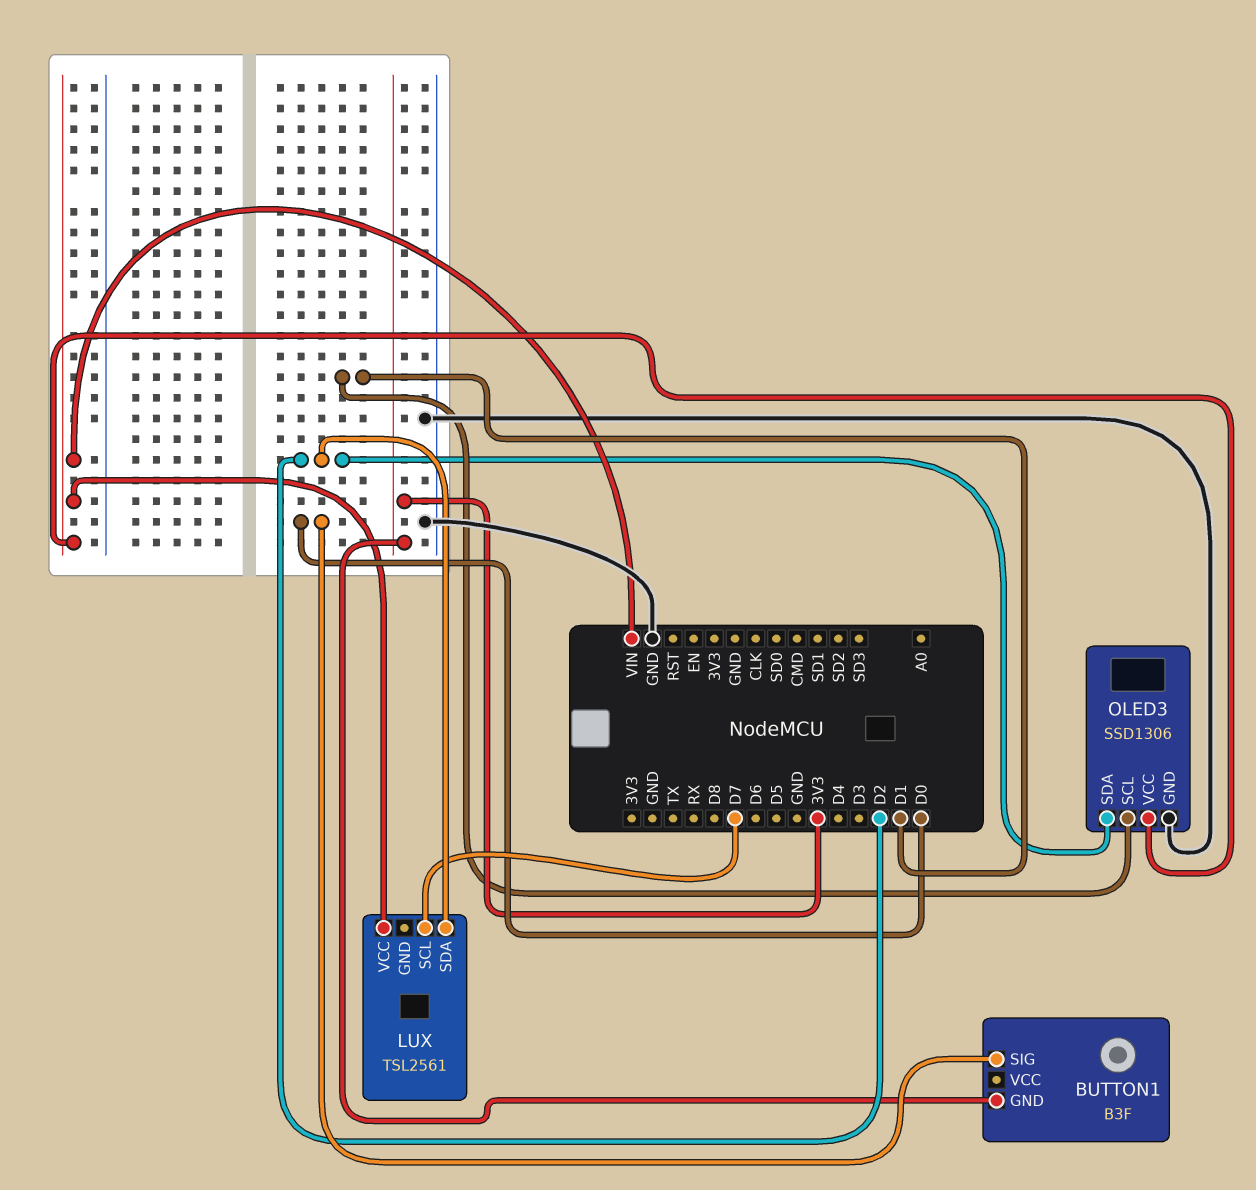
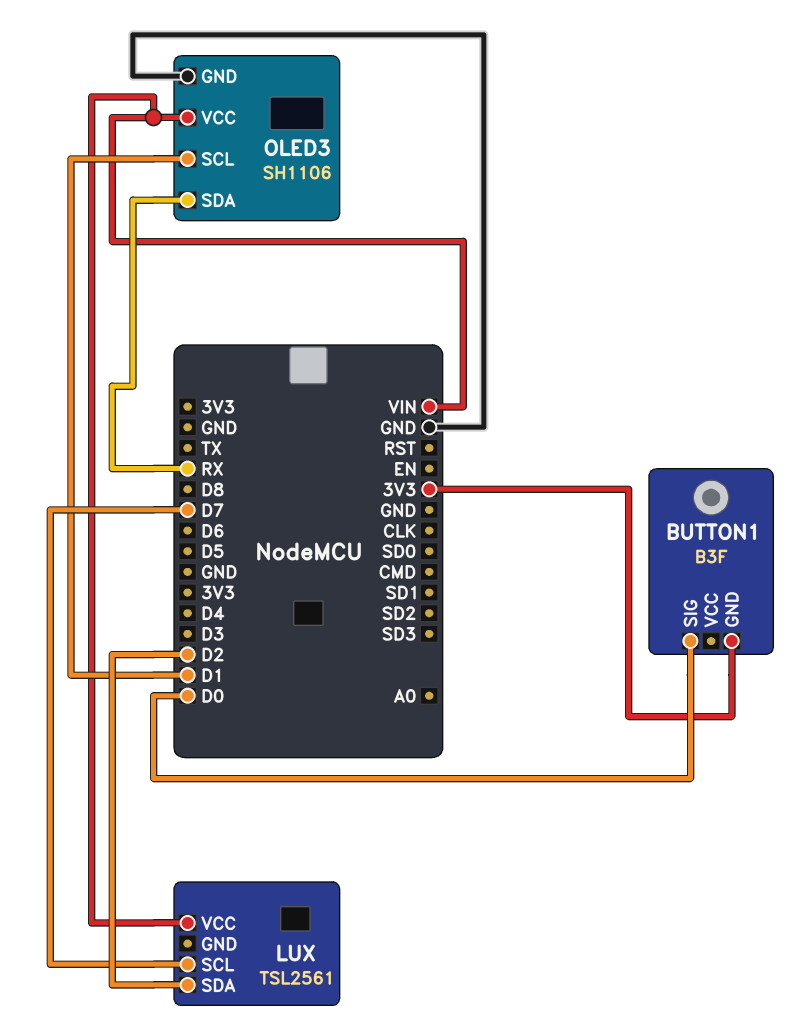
OLED3: SSD1306 -> SH1106
OLED3 pin SDA: D2 -> RX

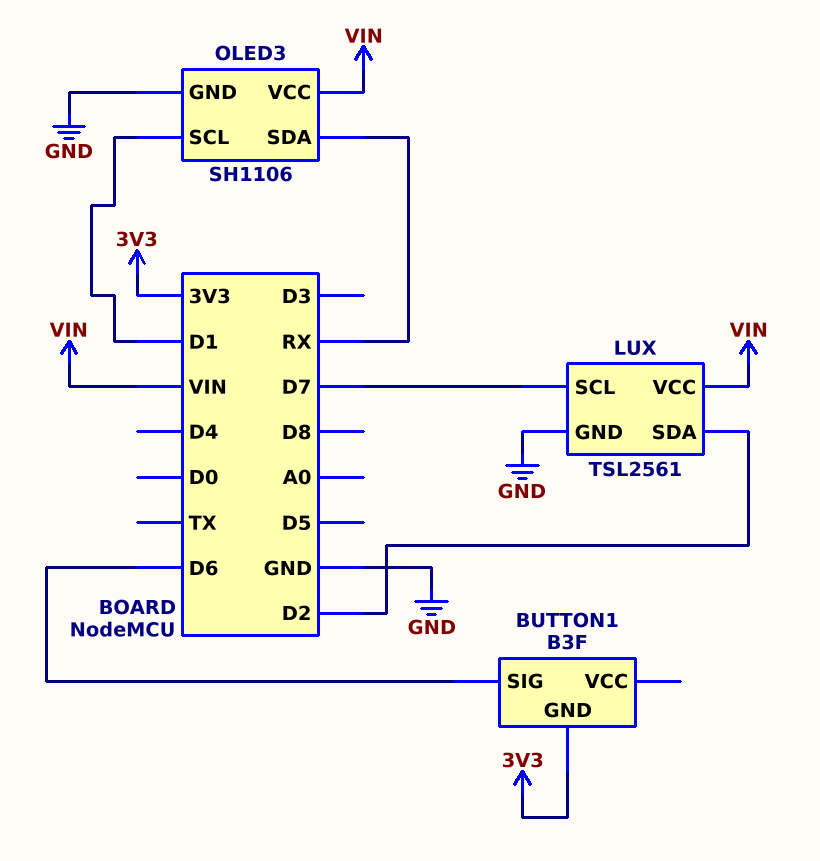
BUTTON1 pin SIG: D0 -> D6
LUX pin GND: none -> GND

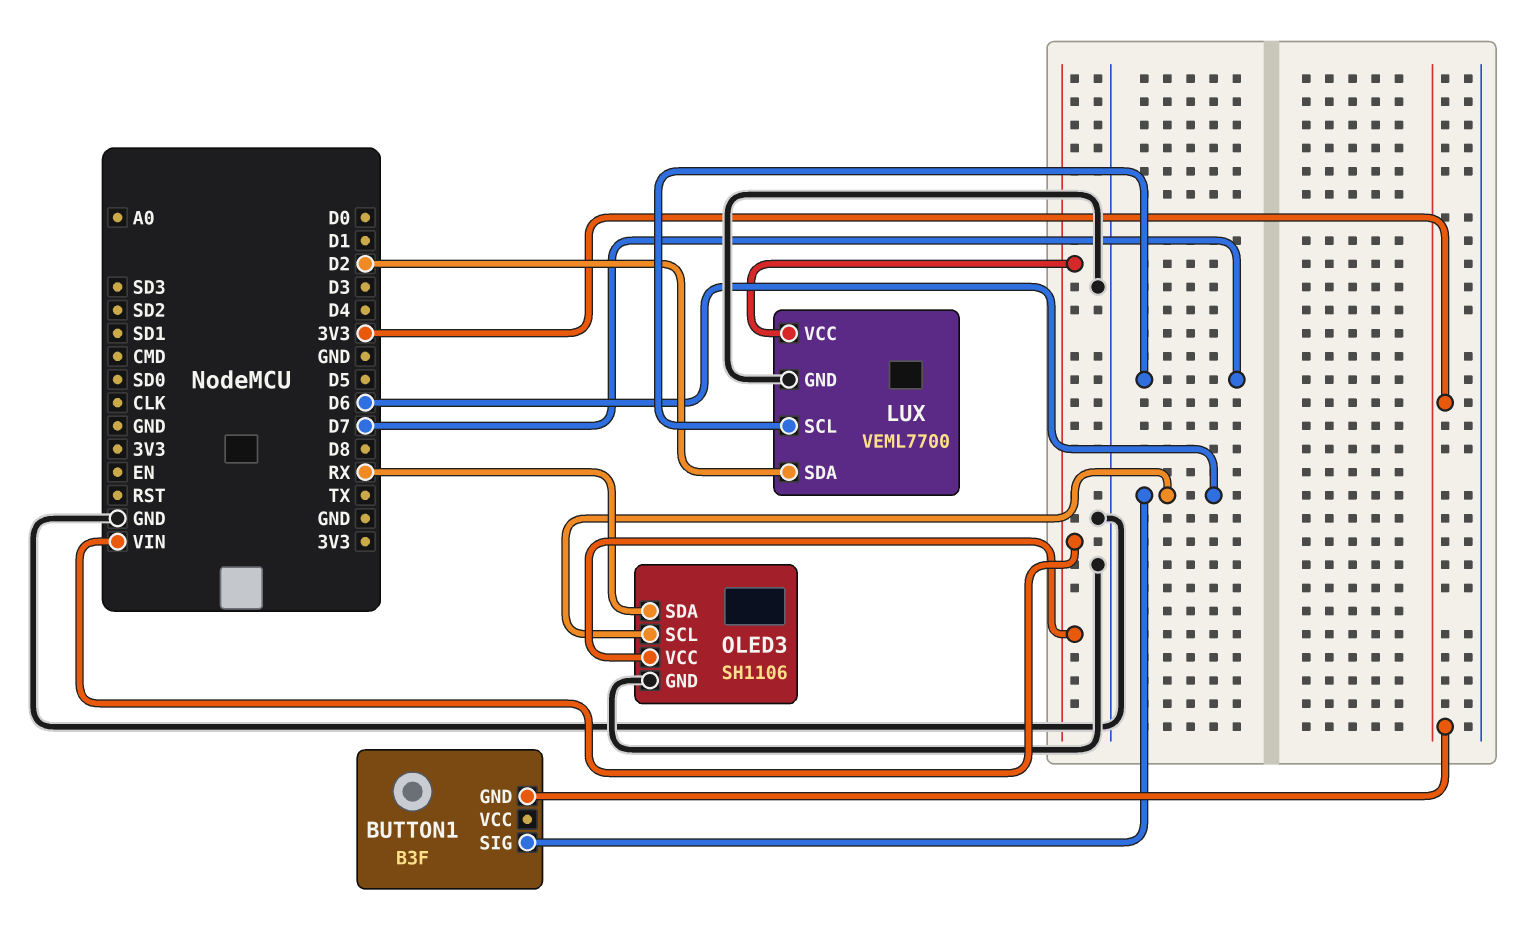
LUX: TSL2561 -> VEML7700
OLED3 pin SCL: D1 -> D6

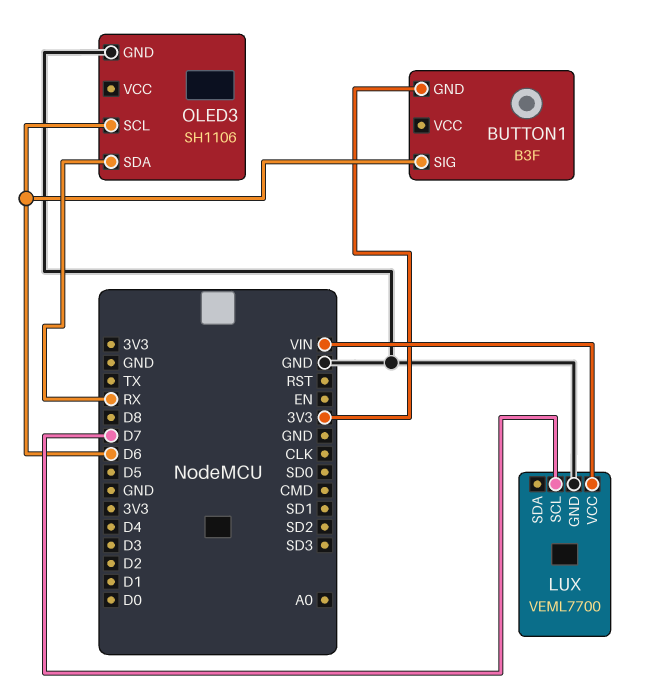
LUX pin SDA: D2 -> none
OLED3 pin VCC: VIN -> none

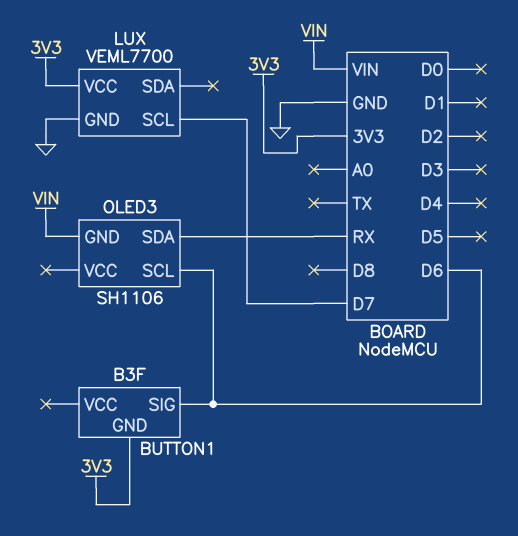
LUX pin VCC: VIN -> 3V3
OLED3 pin GND: GND -> VIN

